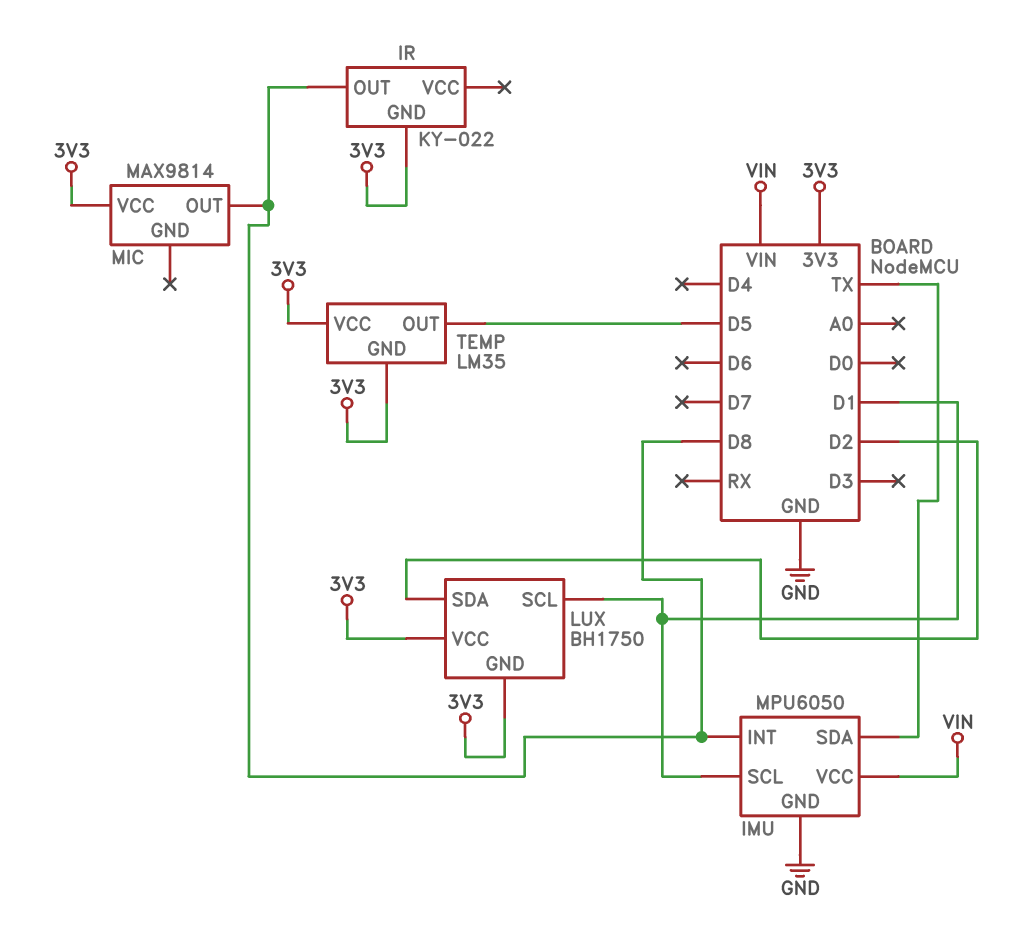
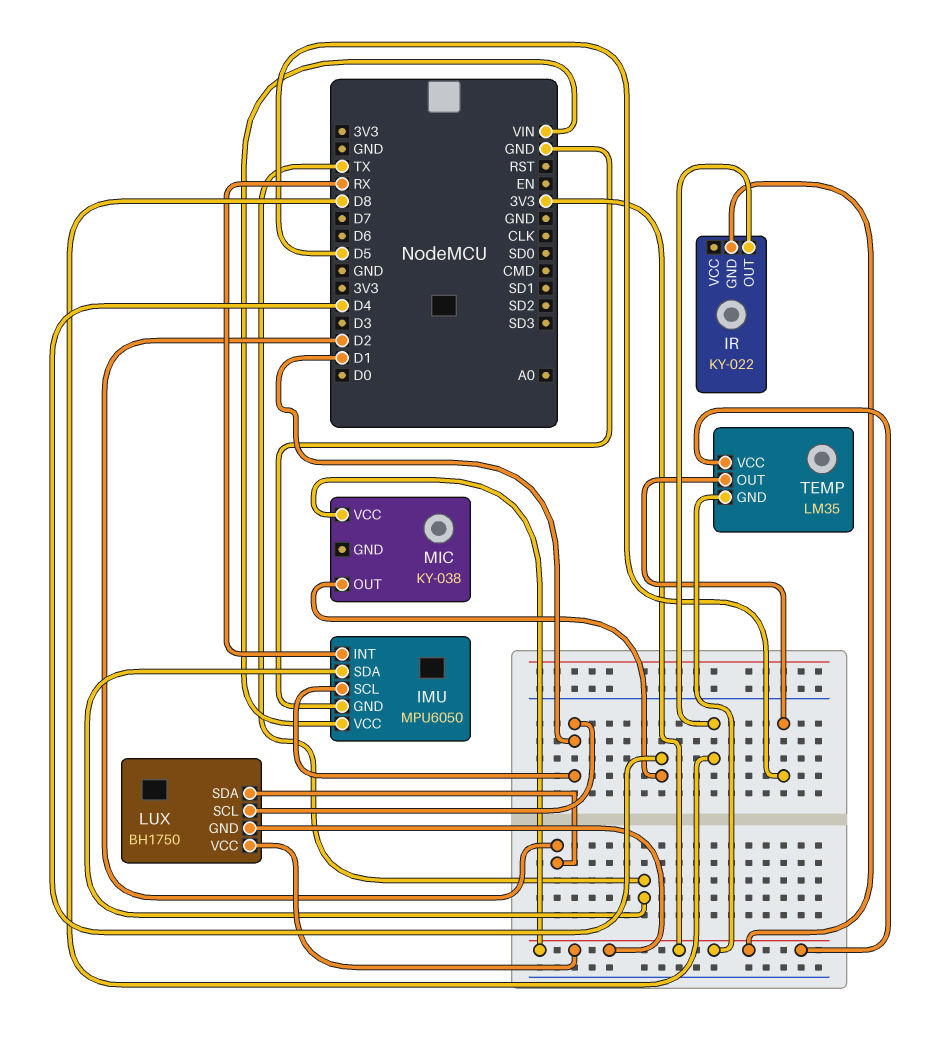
IMU pin INT: D8 -> RX
MIC: MAX9814 -> KY-038
MIC pin OUT: D8 -> D4

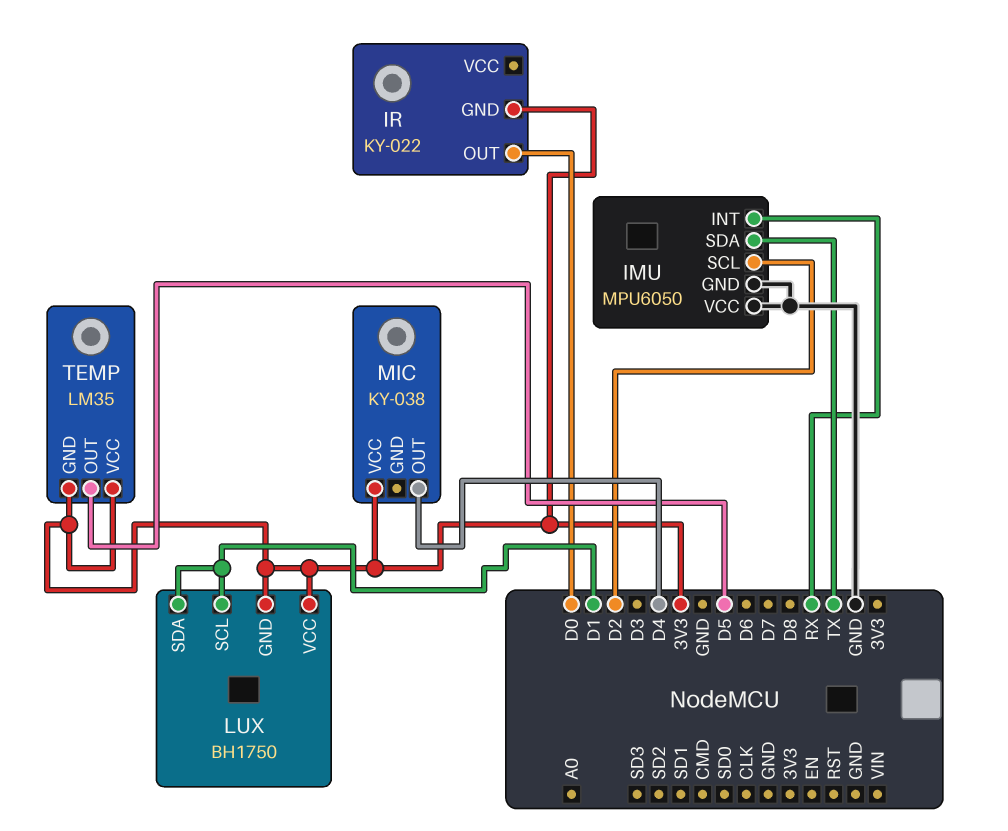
IMU pin SCL: D1 -> D2
IMU pin VCC: VIN -> GND
IR pin OUT: D8 -> D0
LUX pin SDA: D2 -> D1

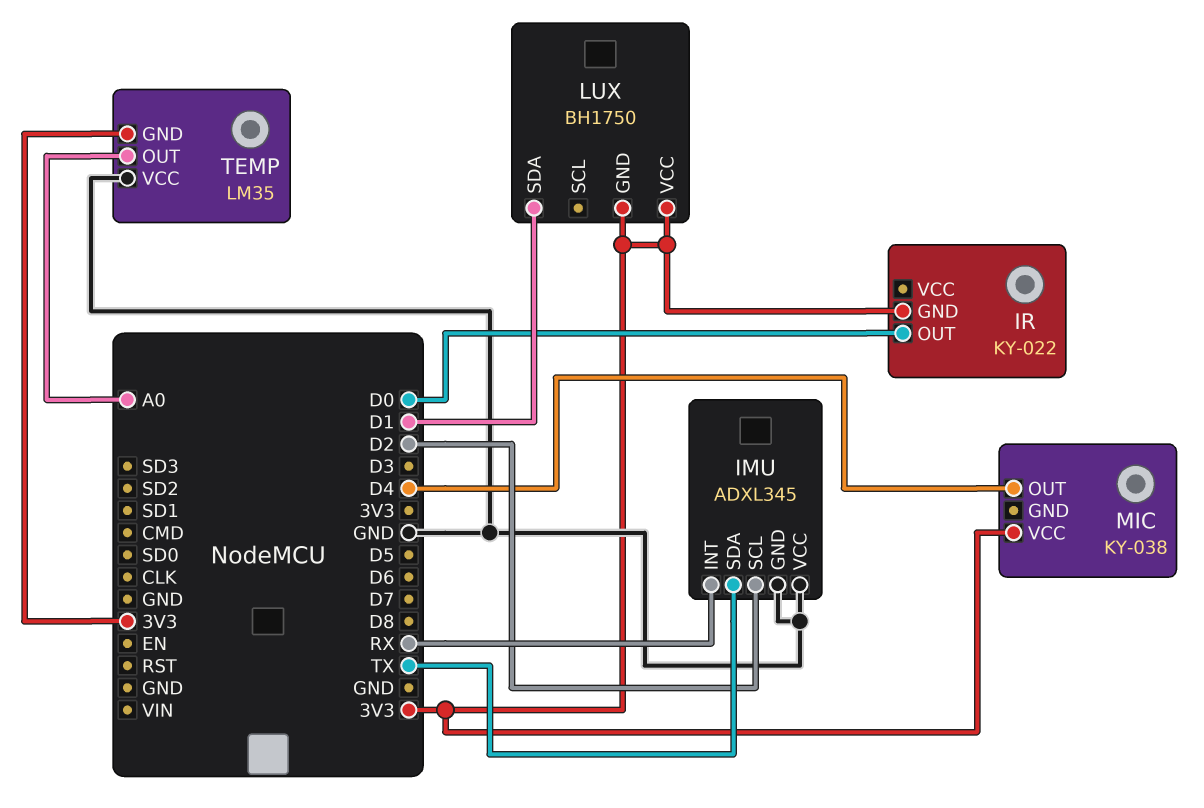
IMU: MPU6050 -> ADXL345
LUX pin SCL: D1 -> none
TEMP pin OUT: D5 -> A0
TEMP pin VCC: 3V3 -> GND

